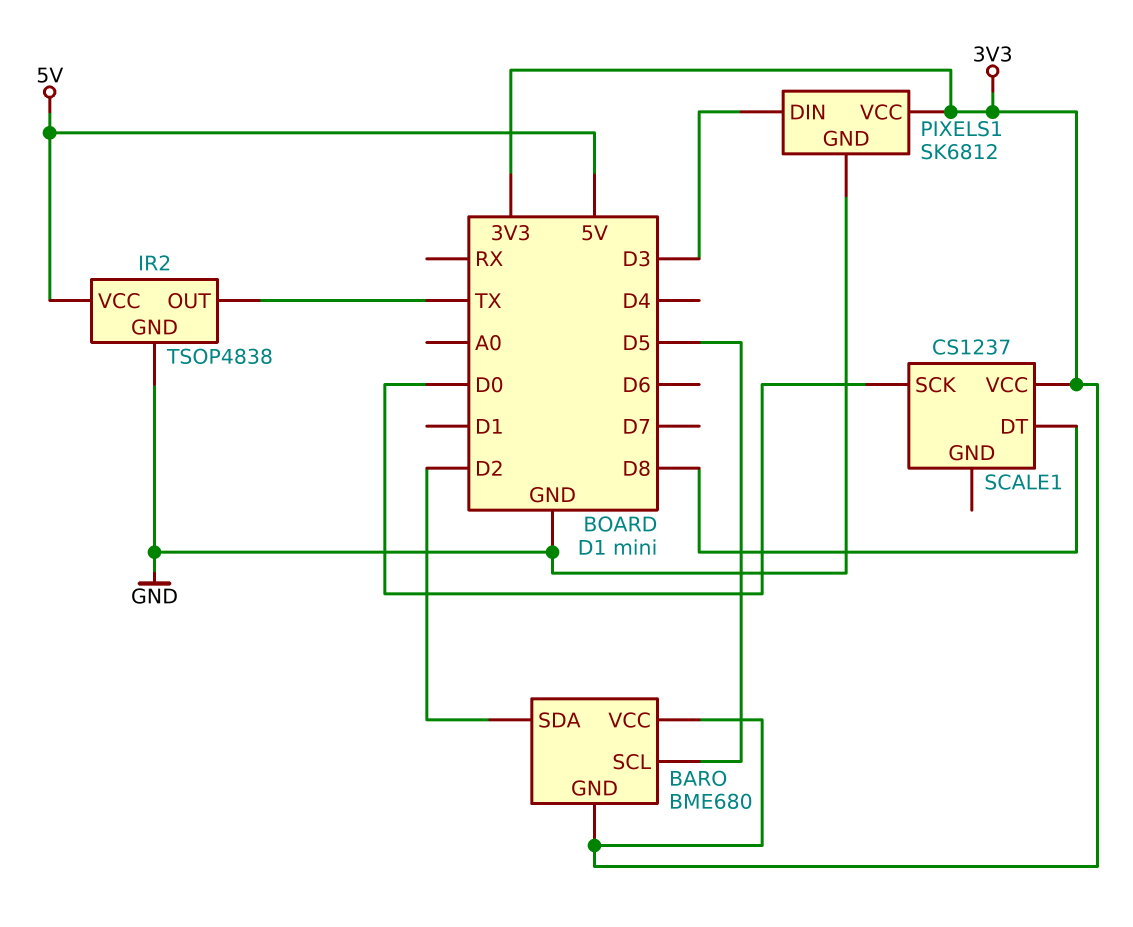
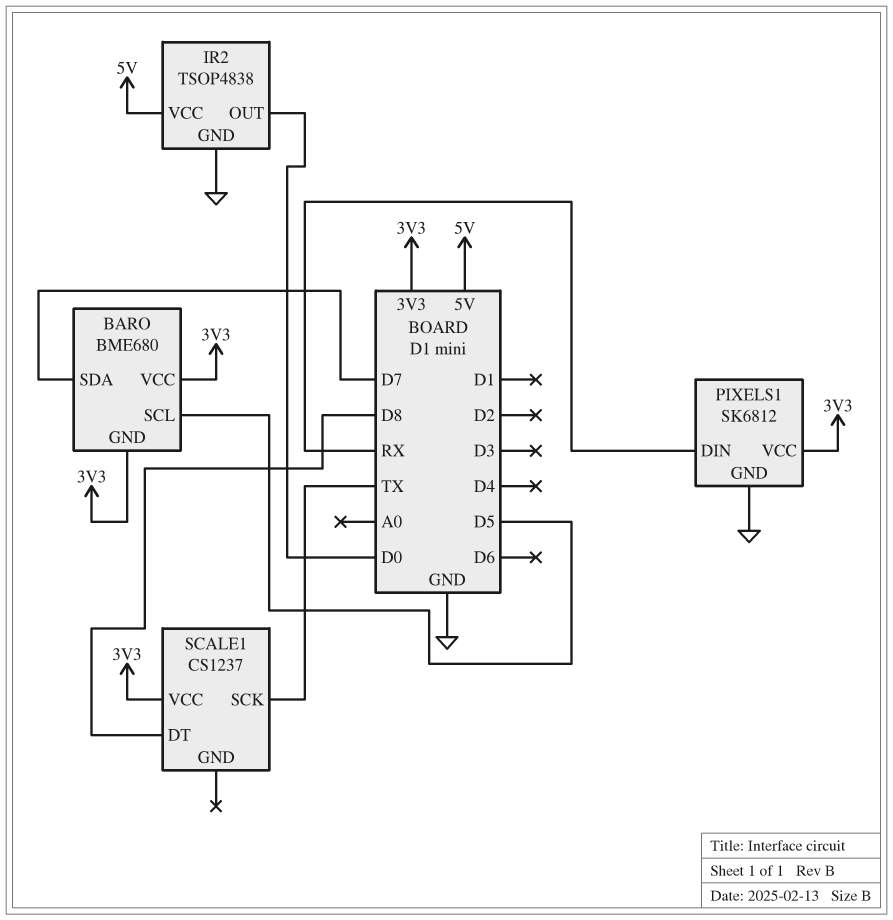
BARO pin SDA: D2 -> D7
IR2 pin OUT: TX -> D0
PIXELS1 pin DIN: D3 -> RX
SCALE1 pin SCK: D0 -> TX

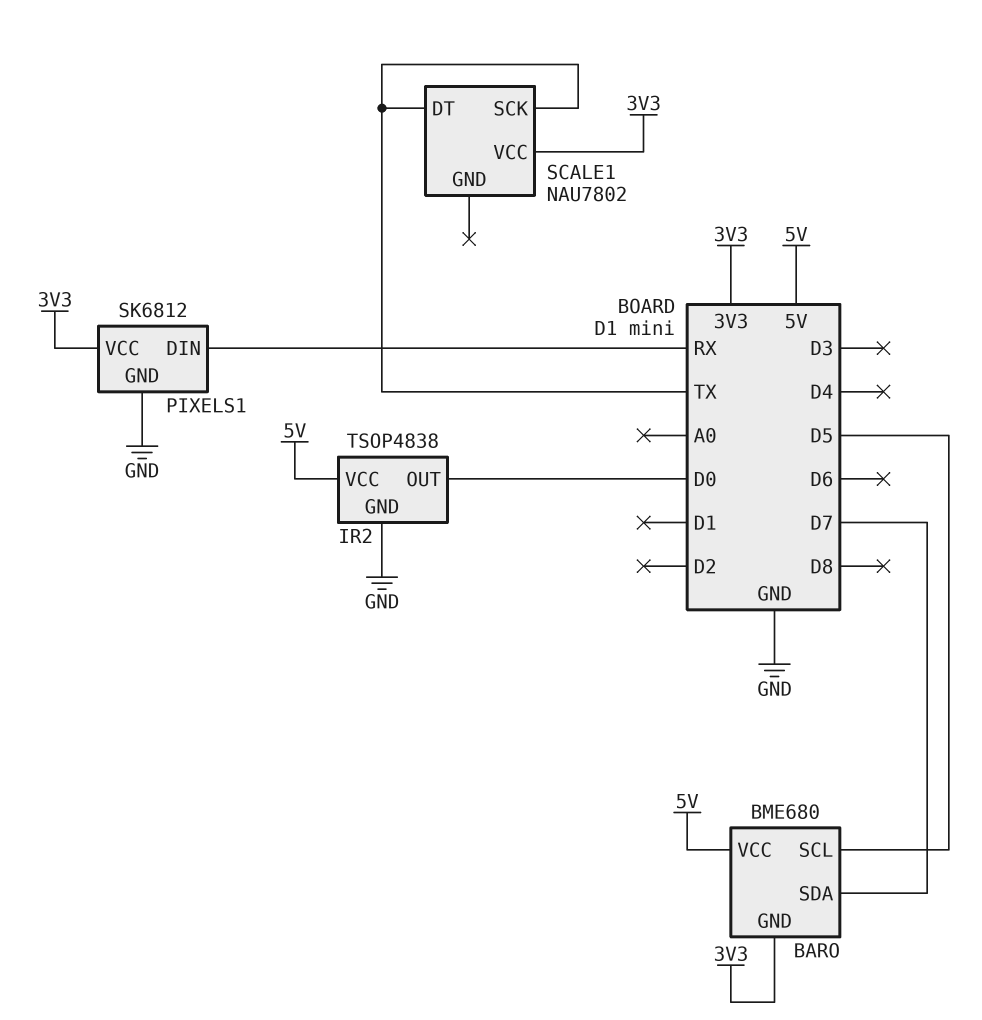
BARO pin VCC: 3V3 -> 5V
SCALE1: CS1237 -> NAU7802
SCALE1 pin DT: D8 -> TX

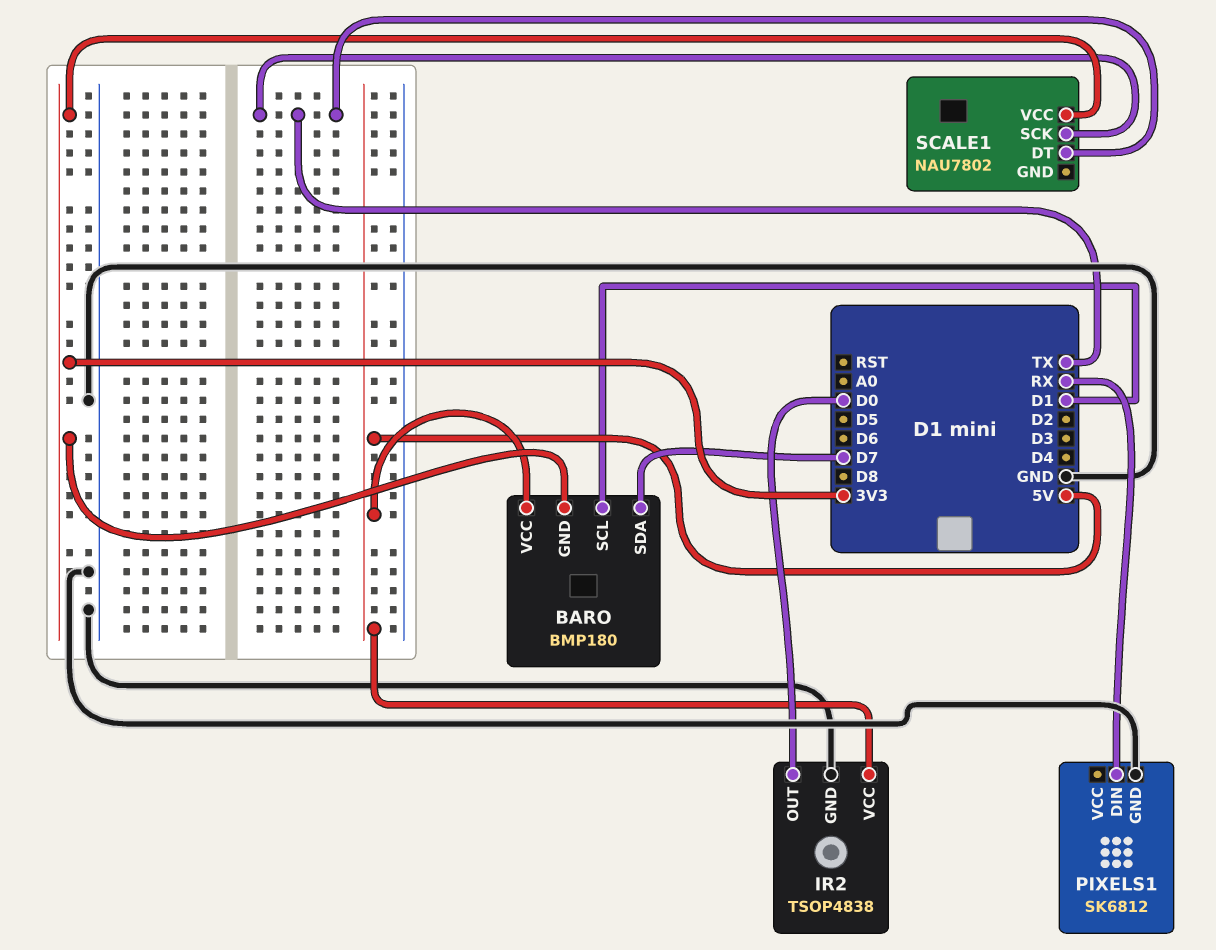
BARO: BME680 -> BMP180
BARO pin SCL: D5 -> D1
PIXELS1 pin VCC: 3V3 -> none

